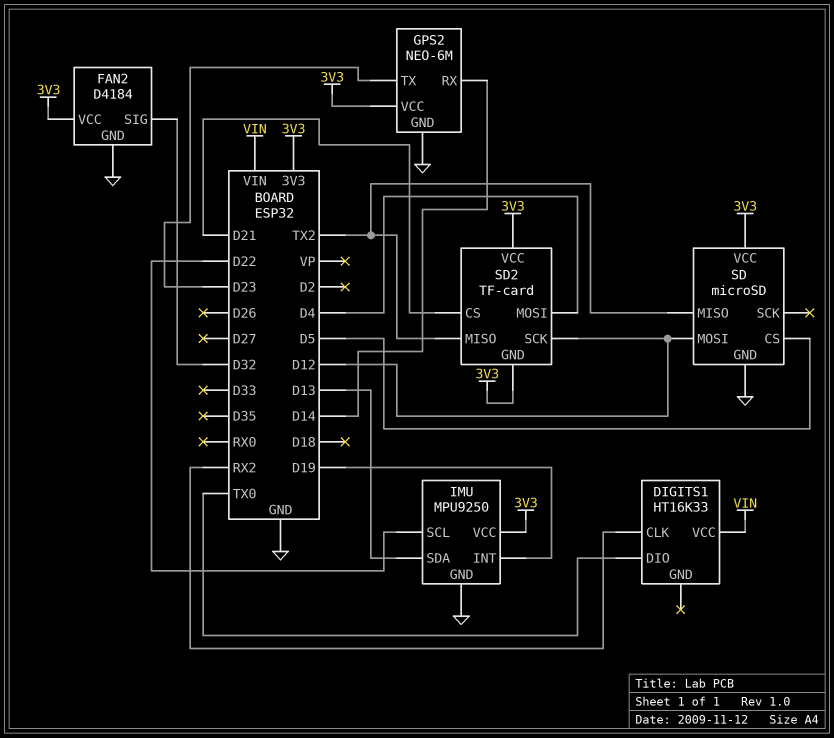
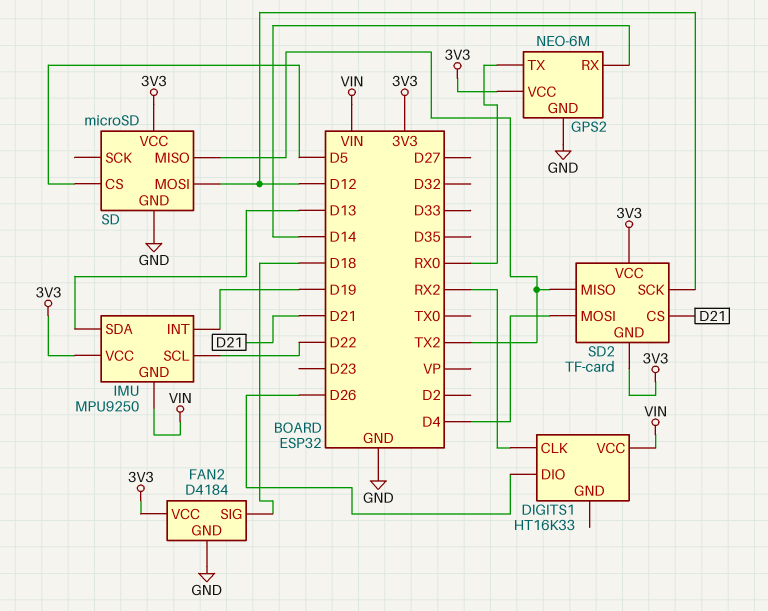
DIGITS1 pin DIO: TX0 -> D26
FAN2 pin SIG: D32 -> D18
GPS2 pin TX: D23 -> RX0
IMU pin GND: GND -> VIN

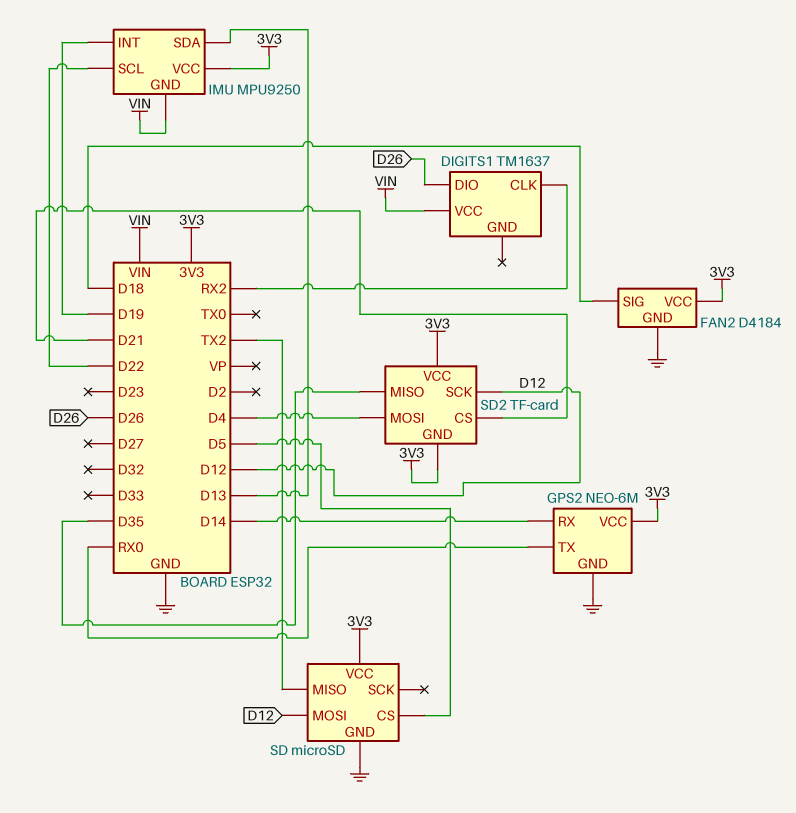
DIGITS1: HT16K33 -> TM1637
SD2 pin MISO: TX2 -> D35

